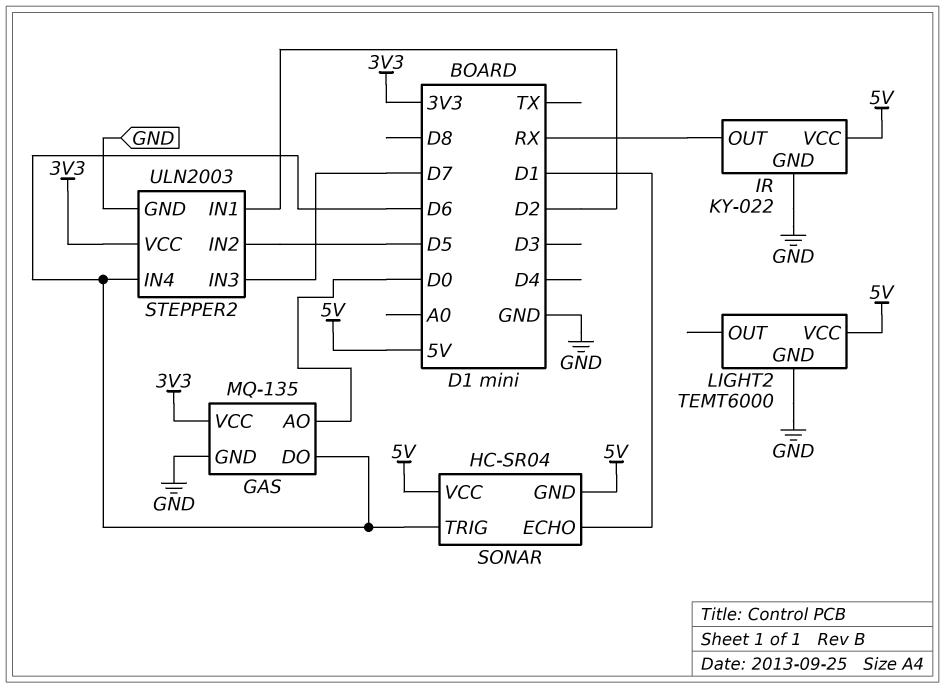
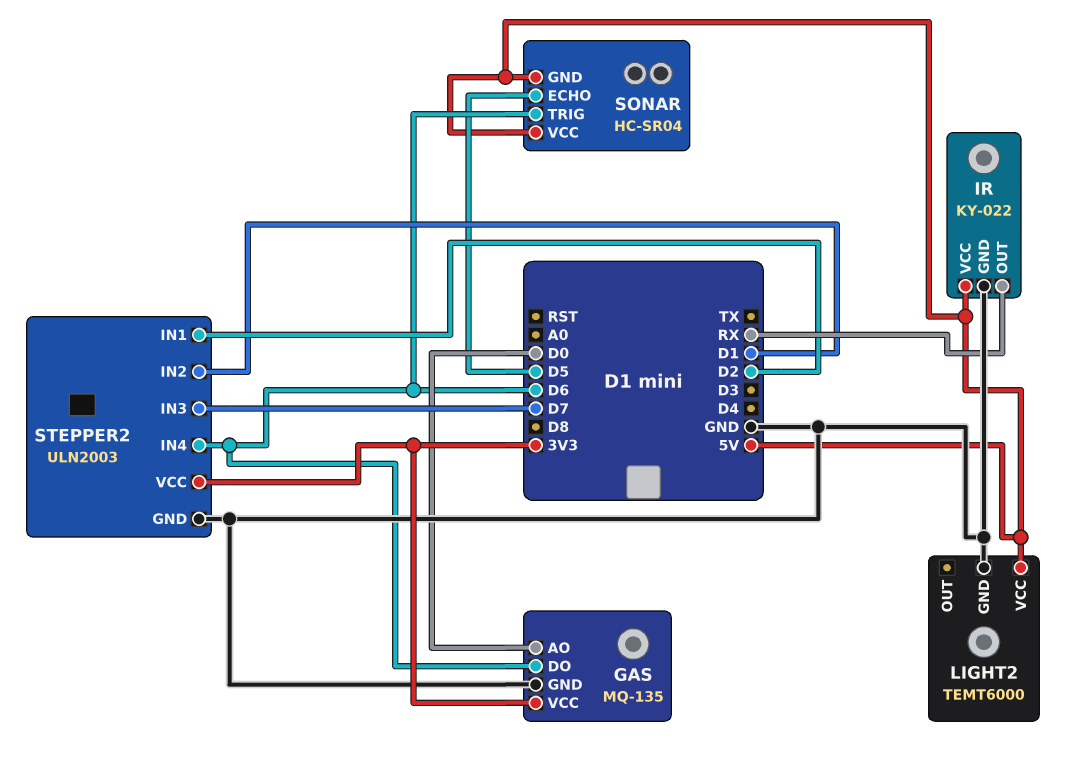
SONAR pin ECHO: D1 -> D5
STEPPER2 pin IN2: D5 -> D1

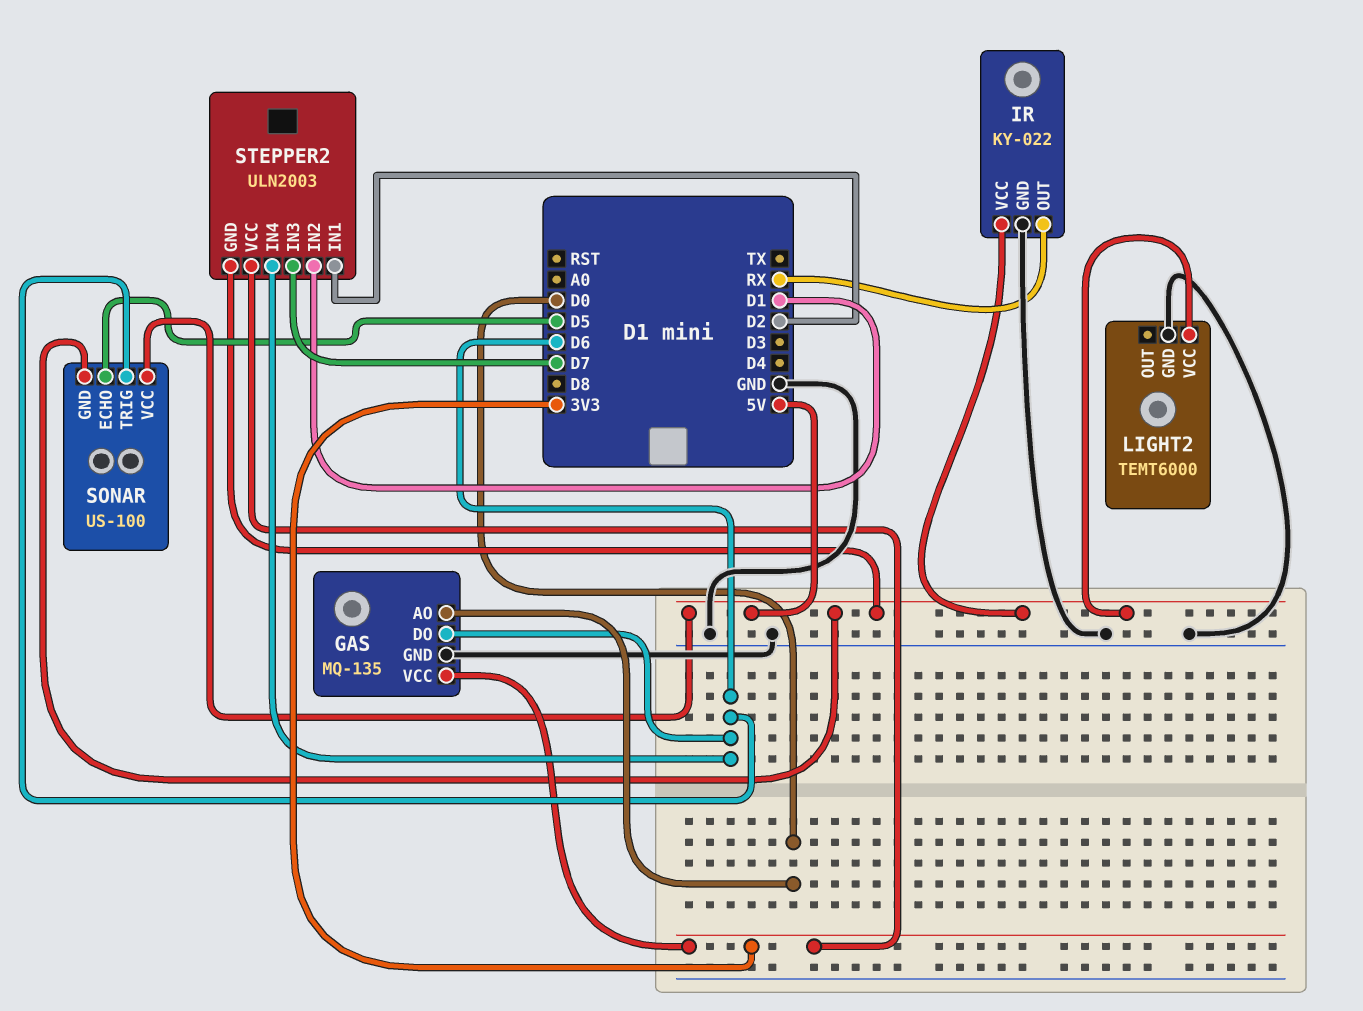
SONAR: HC-SR04 -> US-100
STEPPER2 pin GND: GND -> 5V

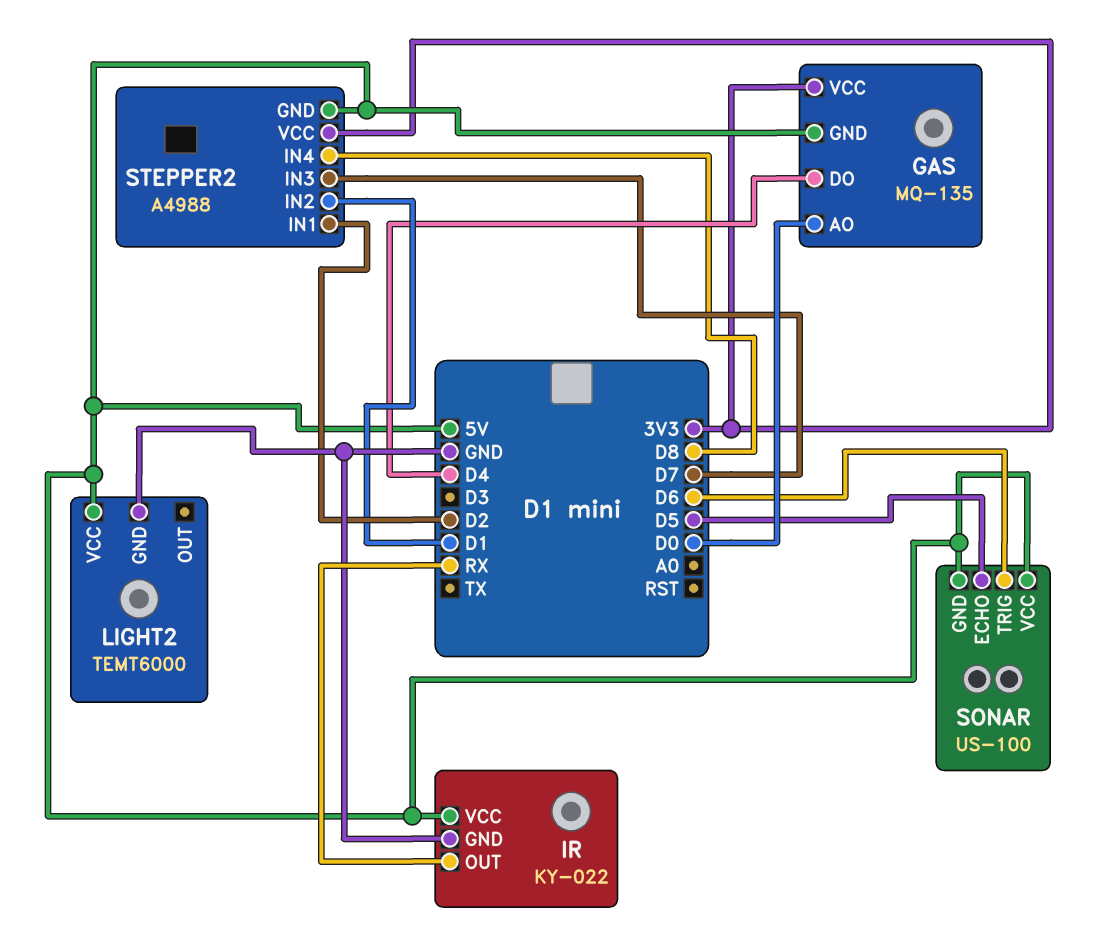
GAS pin DO: D6 -> D4
GAS pin GND: GND -> 5V
STEPPER2: ULN2003 -> A4988
STEPPER2 pin IN4: D6 -> D8

